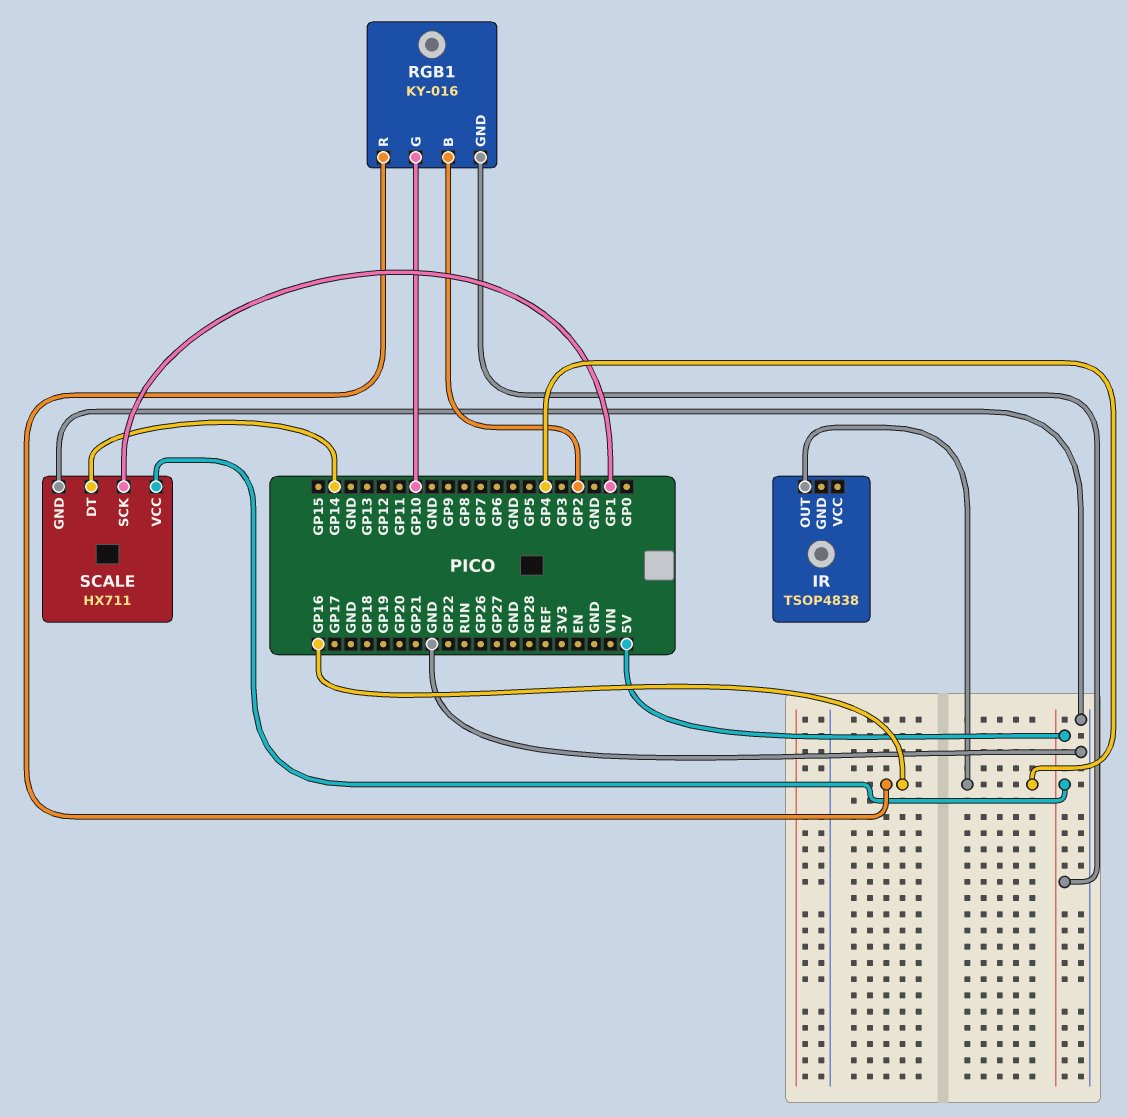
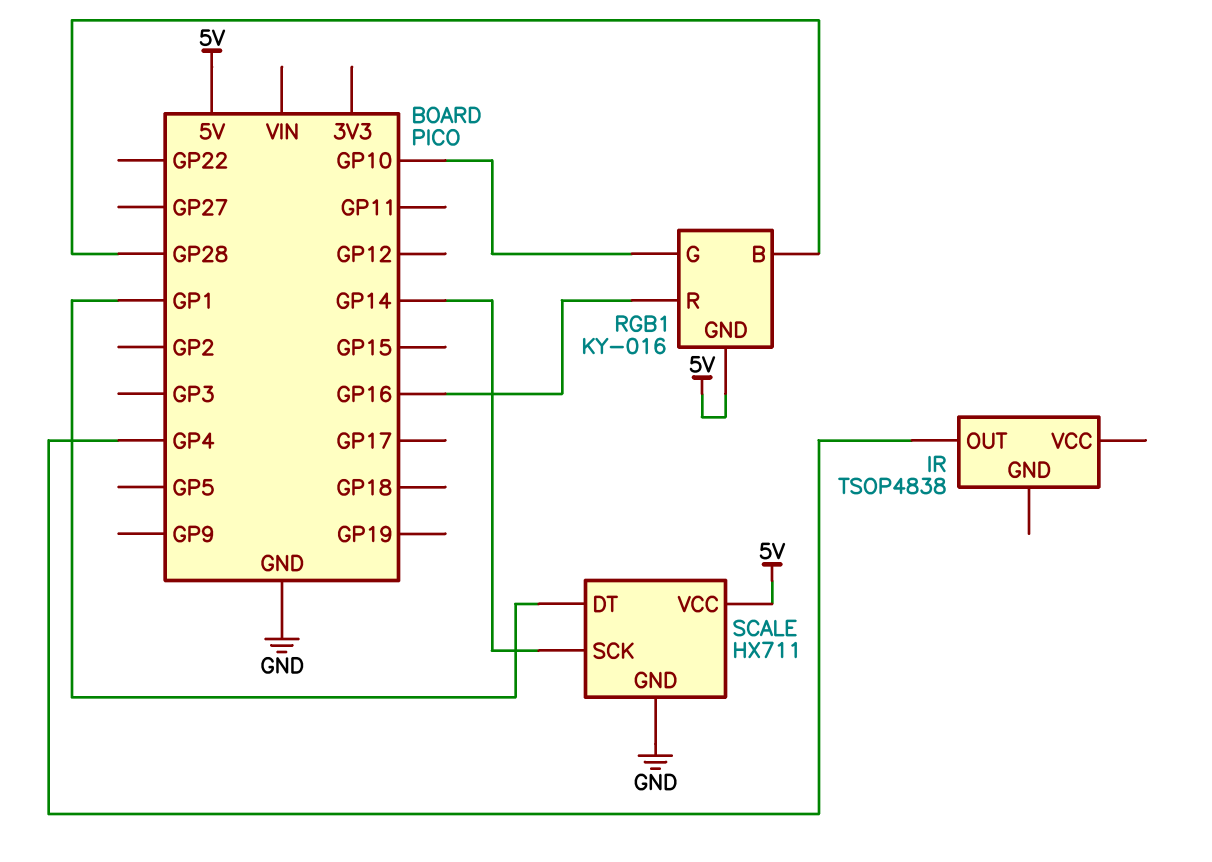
RGB1 pin B: GP2 -> GP28
SCALE pin DT: GP14 -> GP1
SCALE pin SCK: GP1 -> GP14

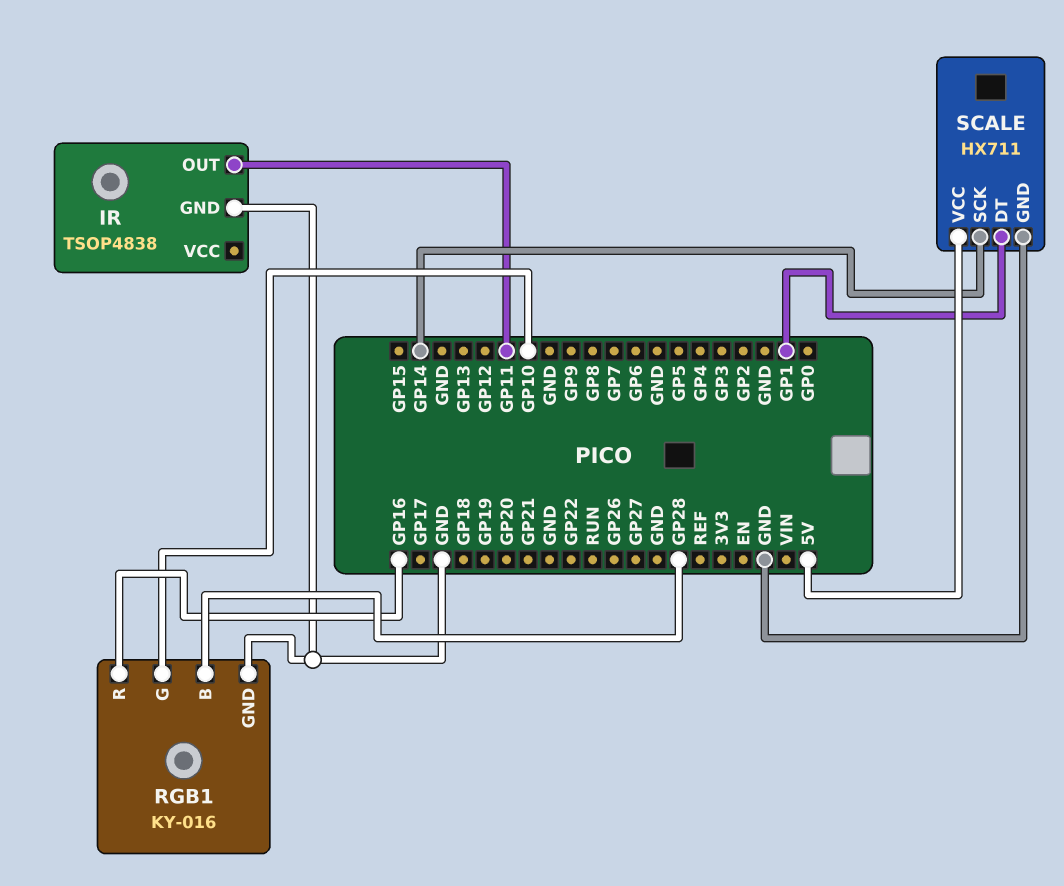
IR pin GND: none -> GND
IR pin OUT: GP4 -> GP11
RGB1 pin GND: 5V -> GND

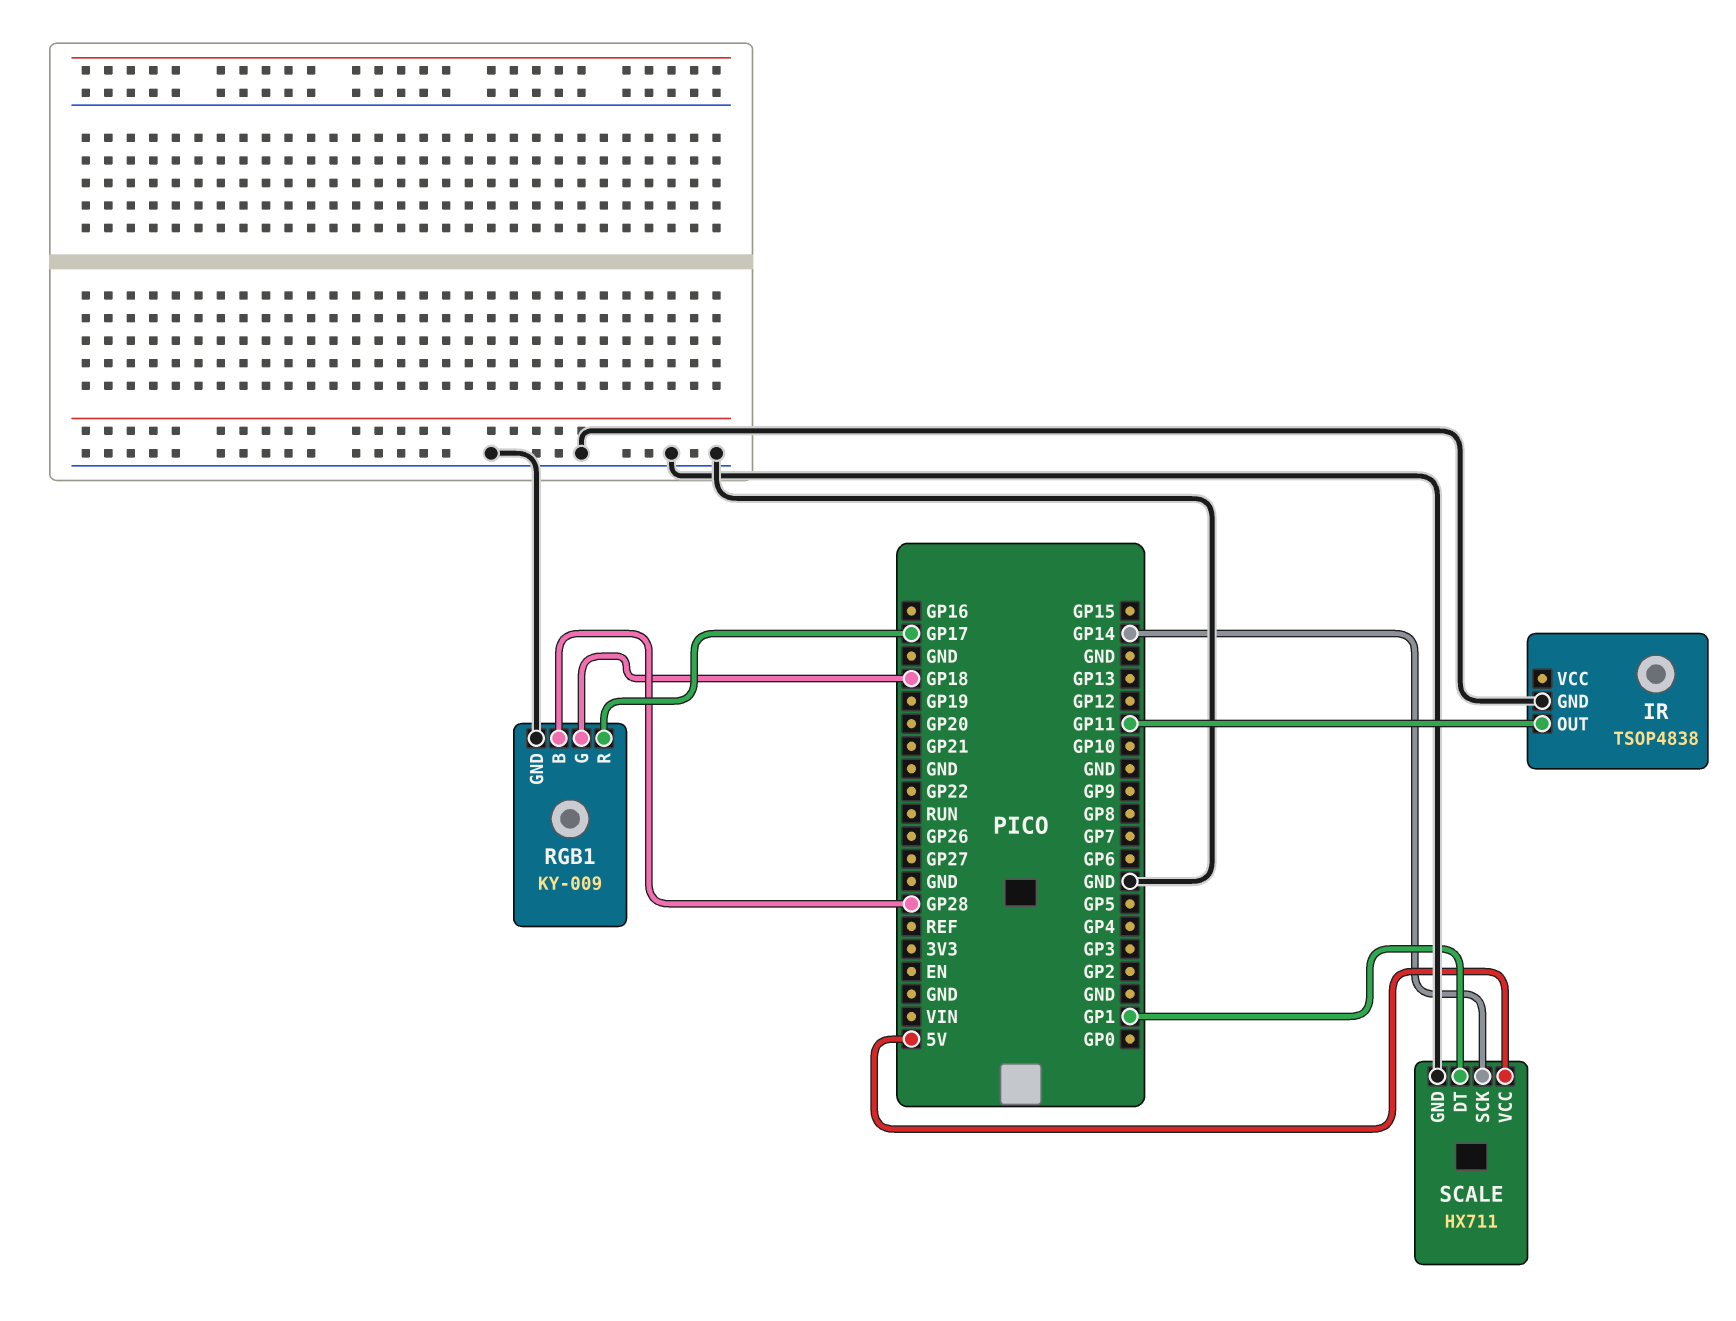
RGB1: KY-016 -> KY-009
RGB1 pin G: GP10 -> GP18
RGB1 pin R: GP16 -> GP17

